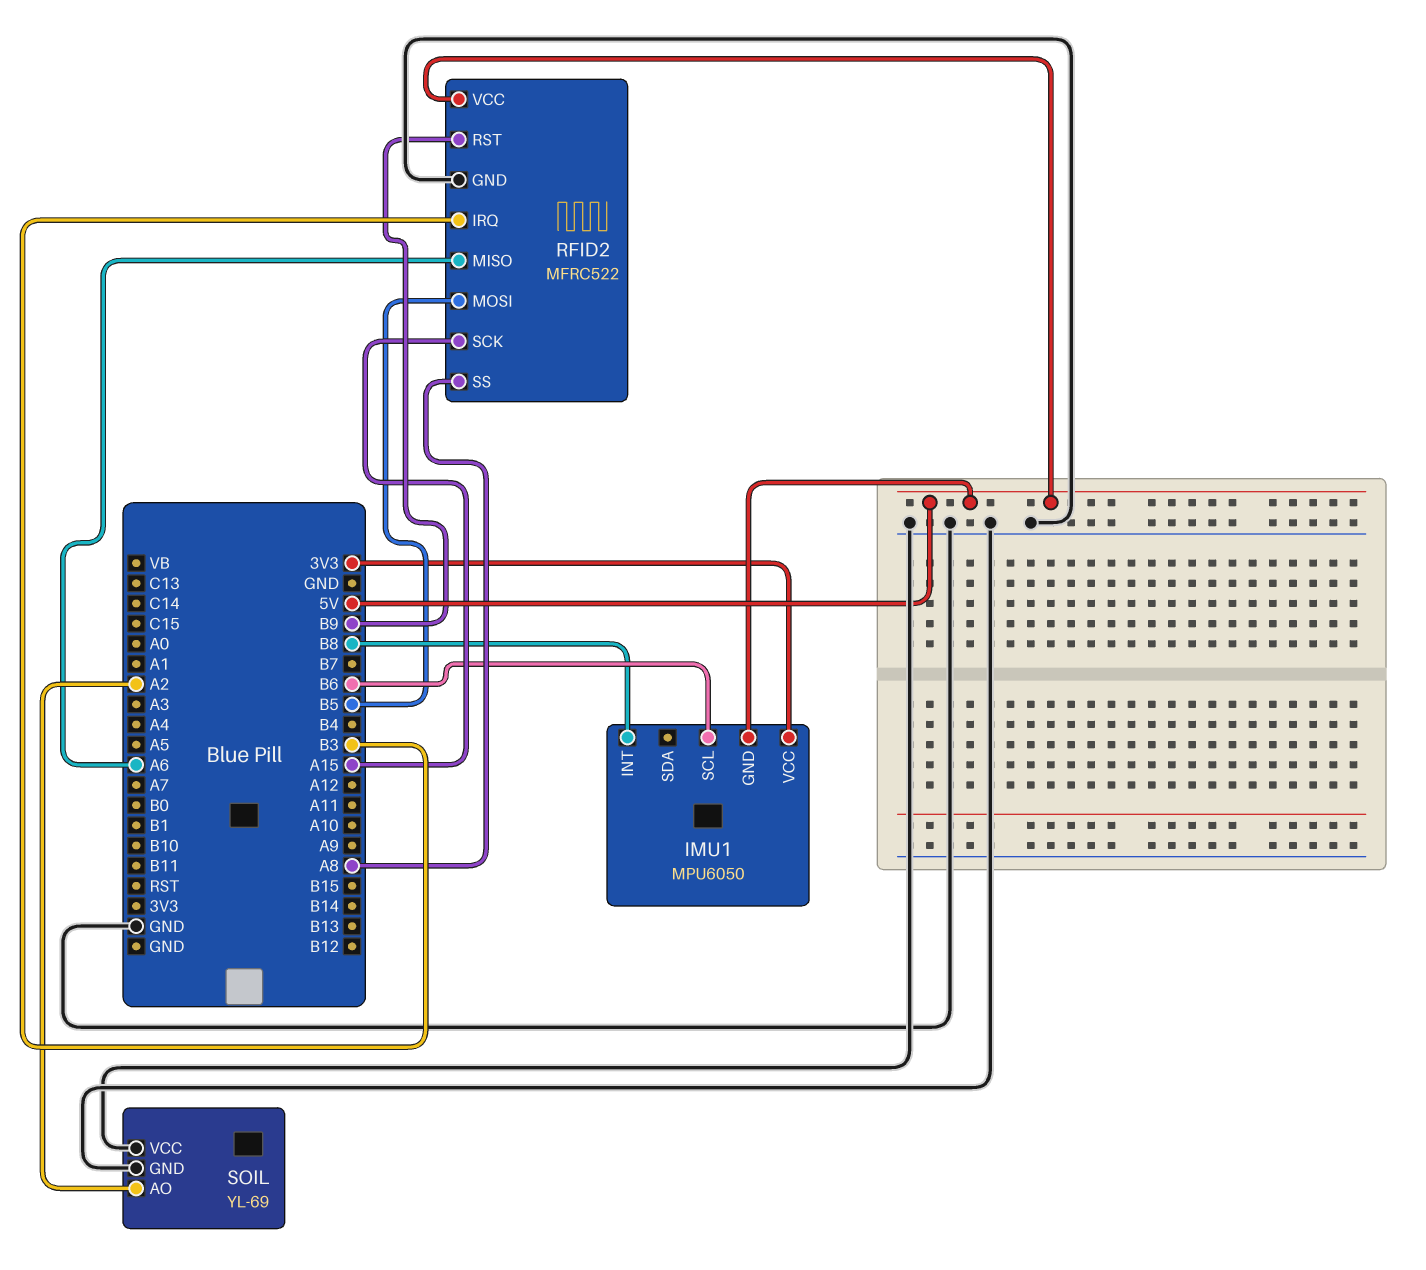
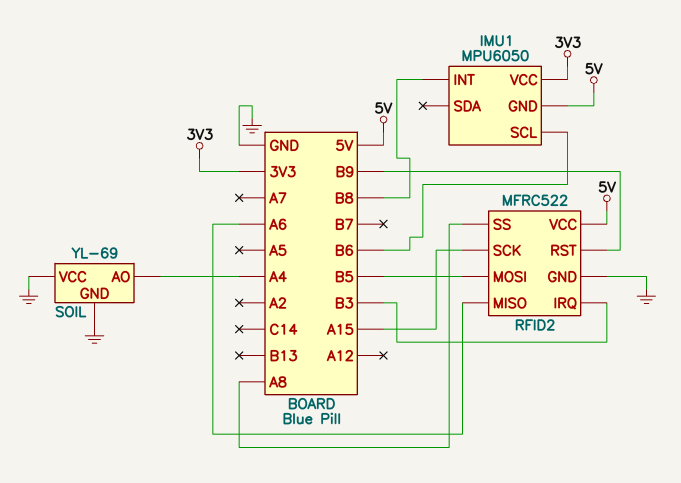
SOIL pin AO: A2 -> A4

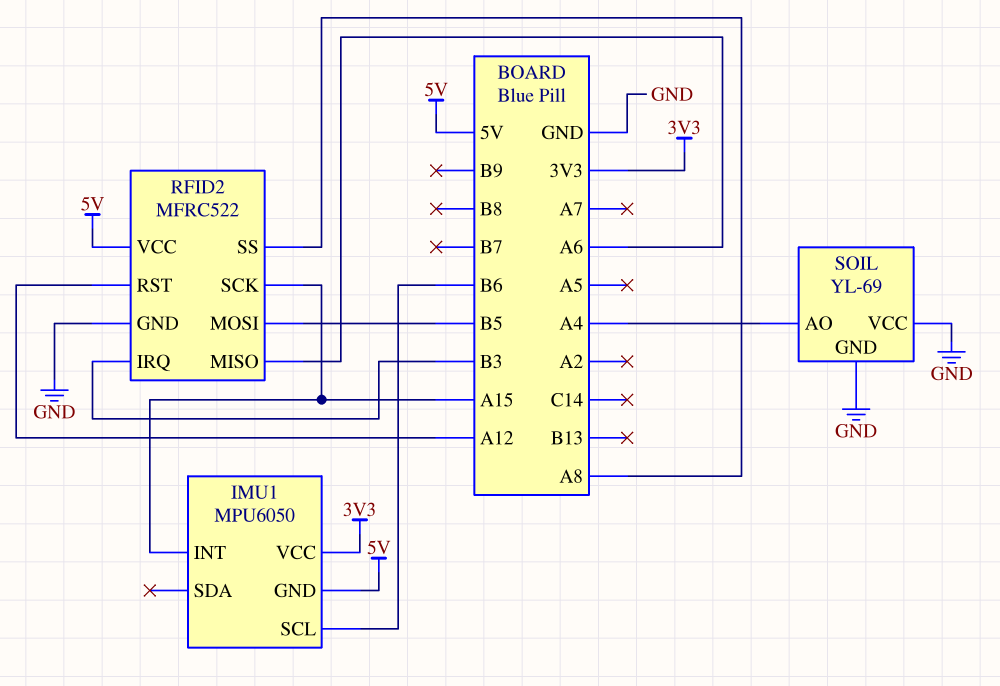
IMU1 pin INT: B8 -> A15
RFID2 pin RST: B9 -> A12

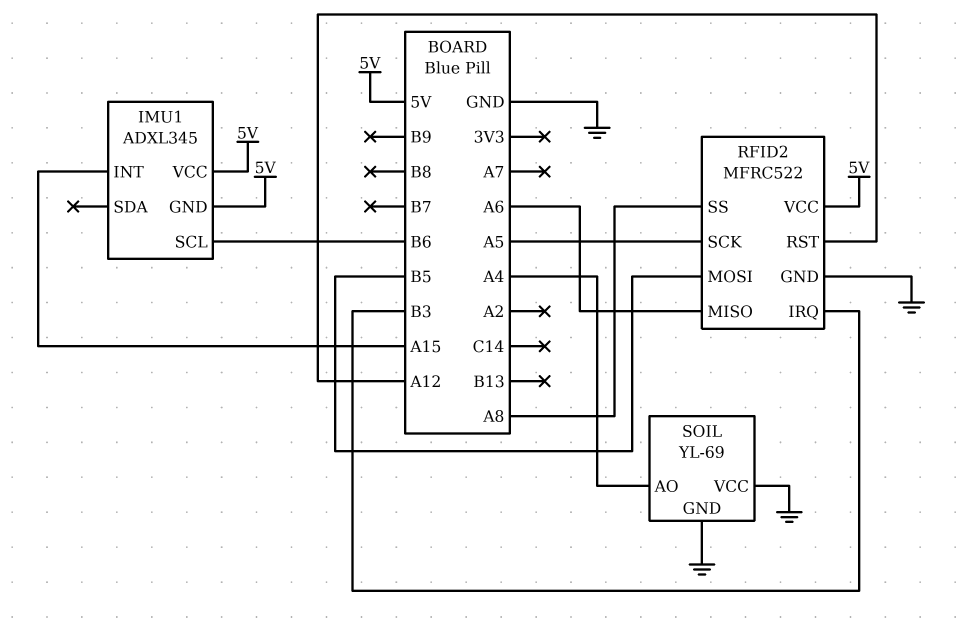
IMU1: MPU6050 -> ADXL345
IMU1 pin VCC: 3V3 -> 5V
RFID2 pin SCK: A15 -> A5

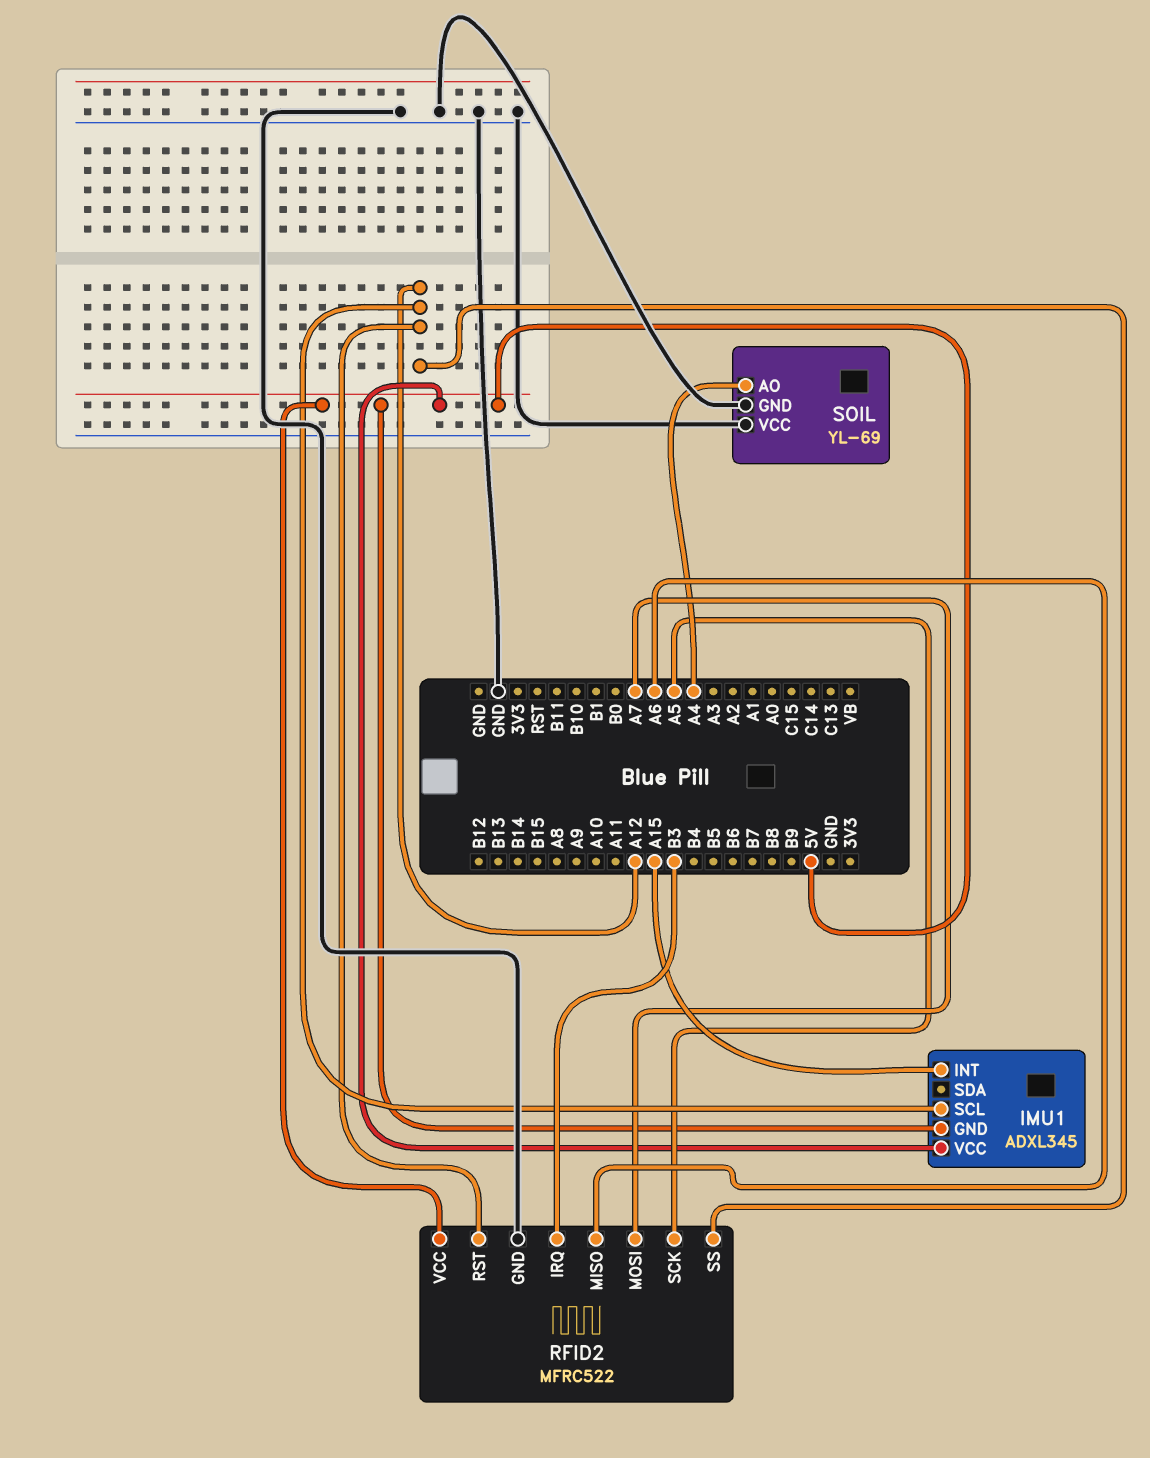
IMU1 pin SCL: B6 -> A12
RFID2 pin MOSI: B5 -> A7
RFID2 pin SS: A8 -> A12

